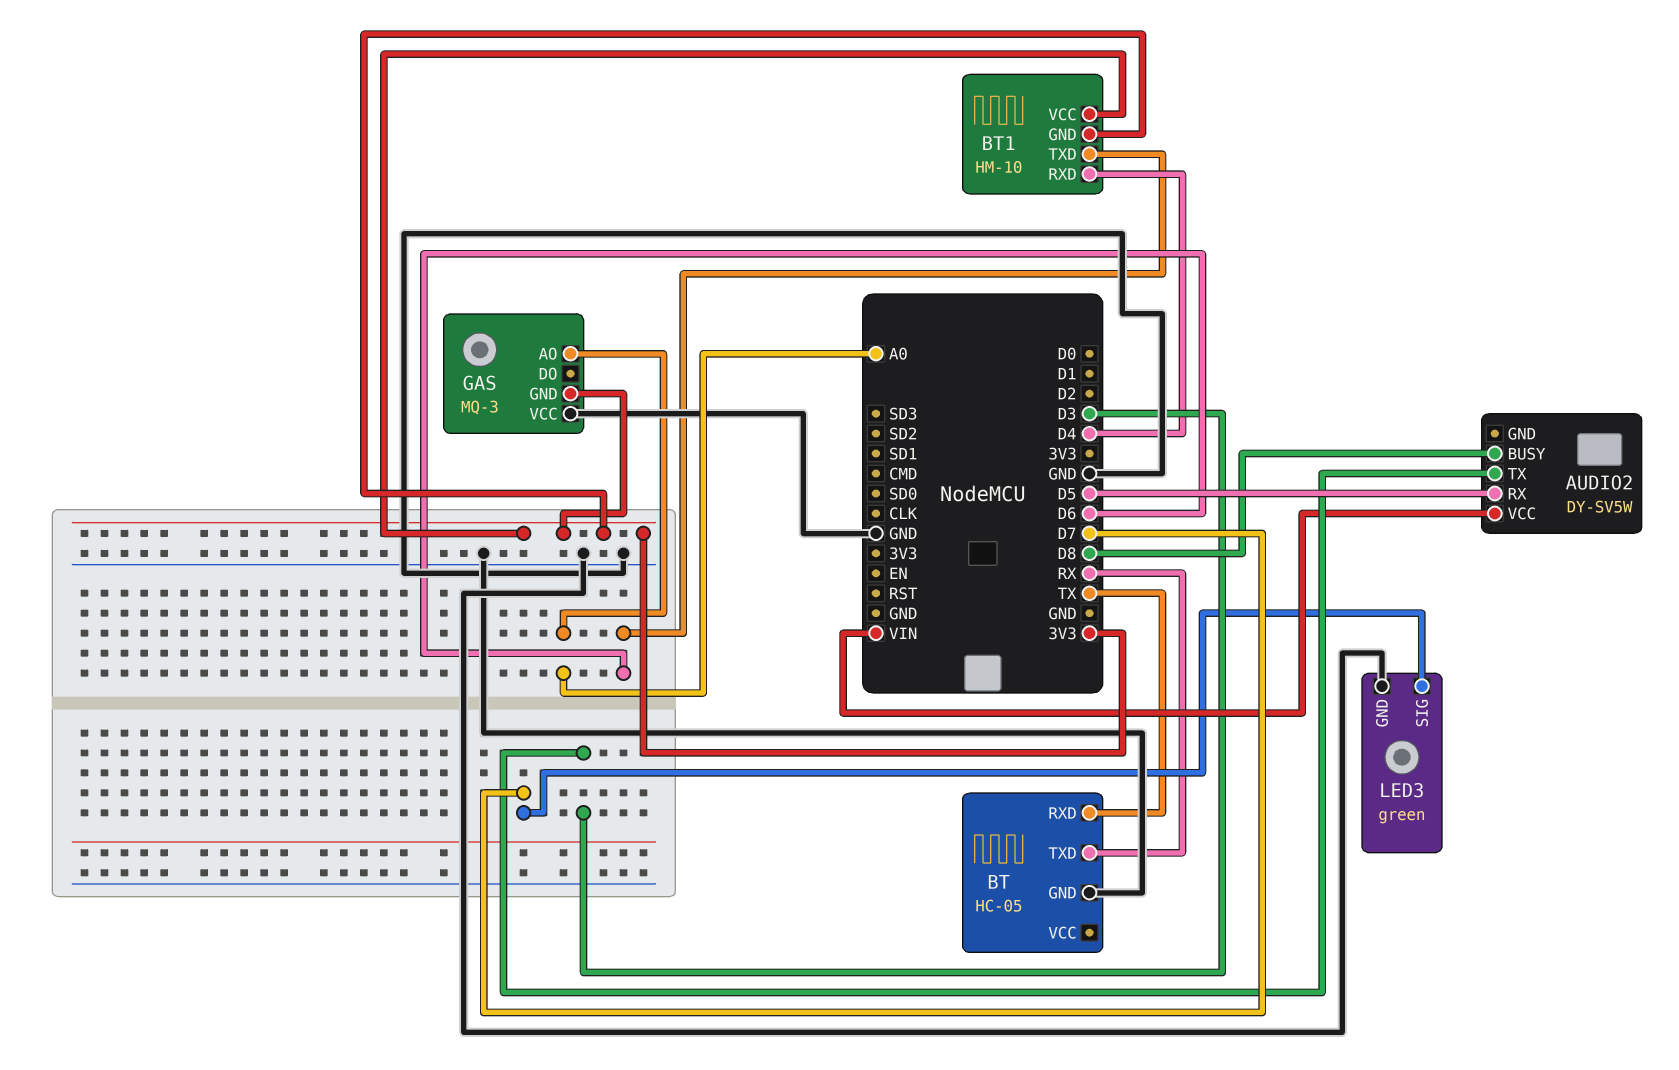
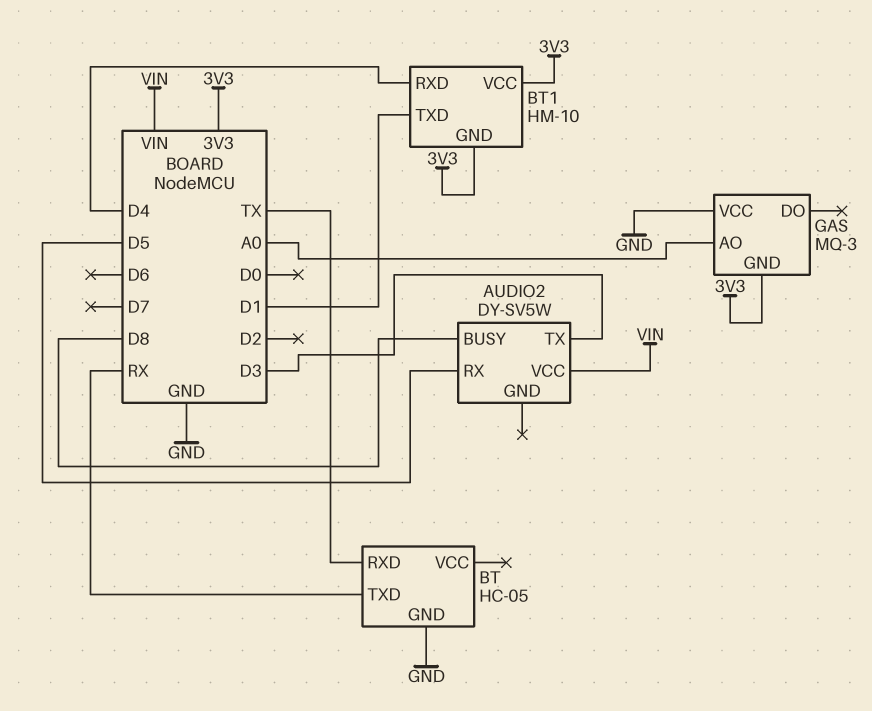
BT1 pin TXD: D6 -> D1
LED3: green -> none
LED3 pin GND: GND -> none
LED3 pin SIG: D7 -> none

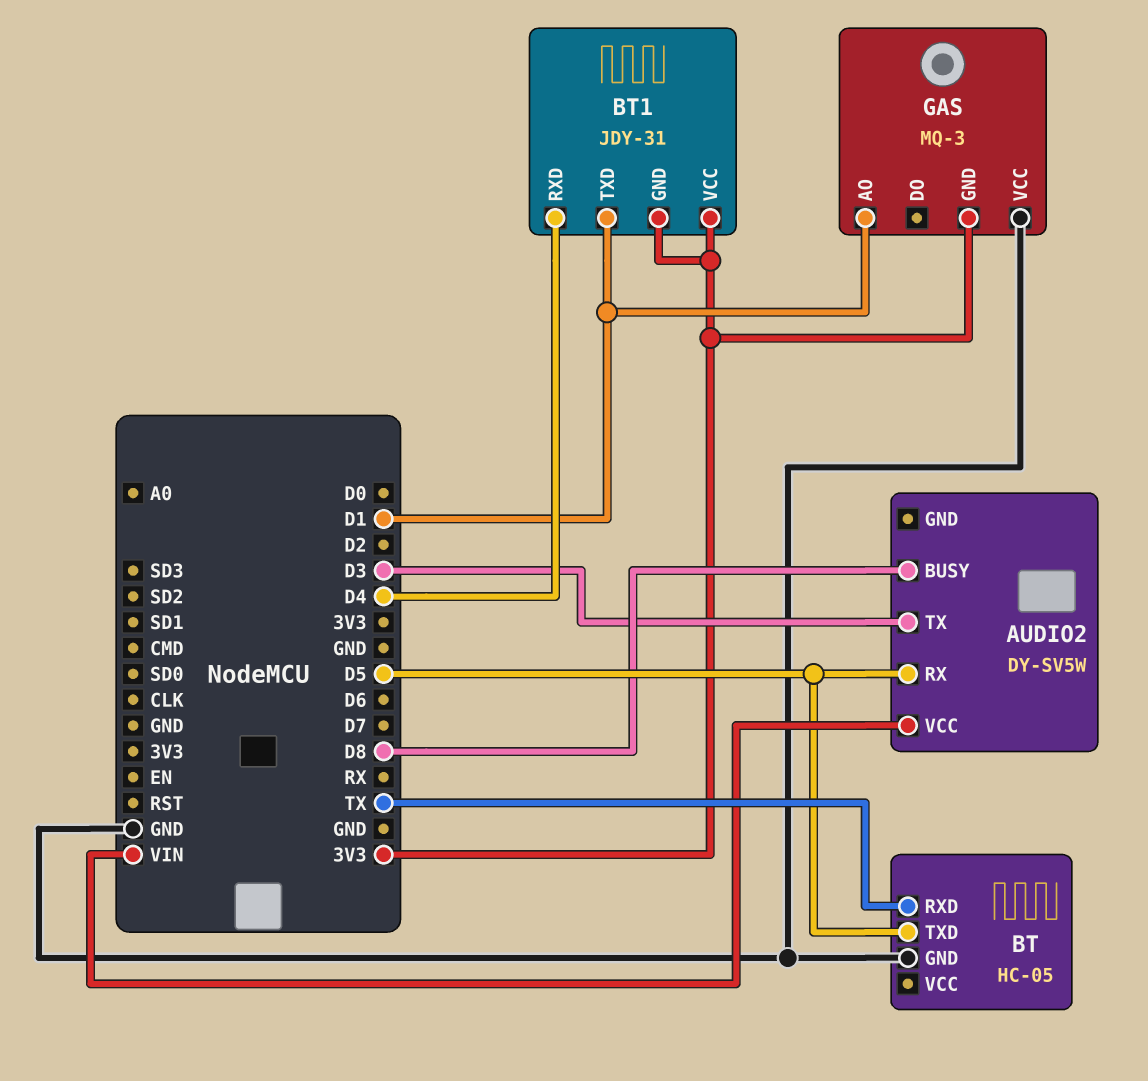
BT pin TXD: RX -> D5
BT1: HM-10 -> JDY-31
GAS pin AO: A0 -> D1

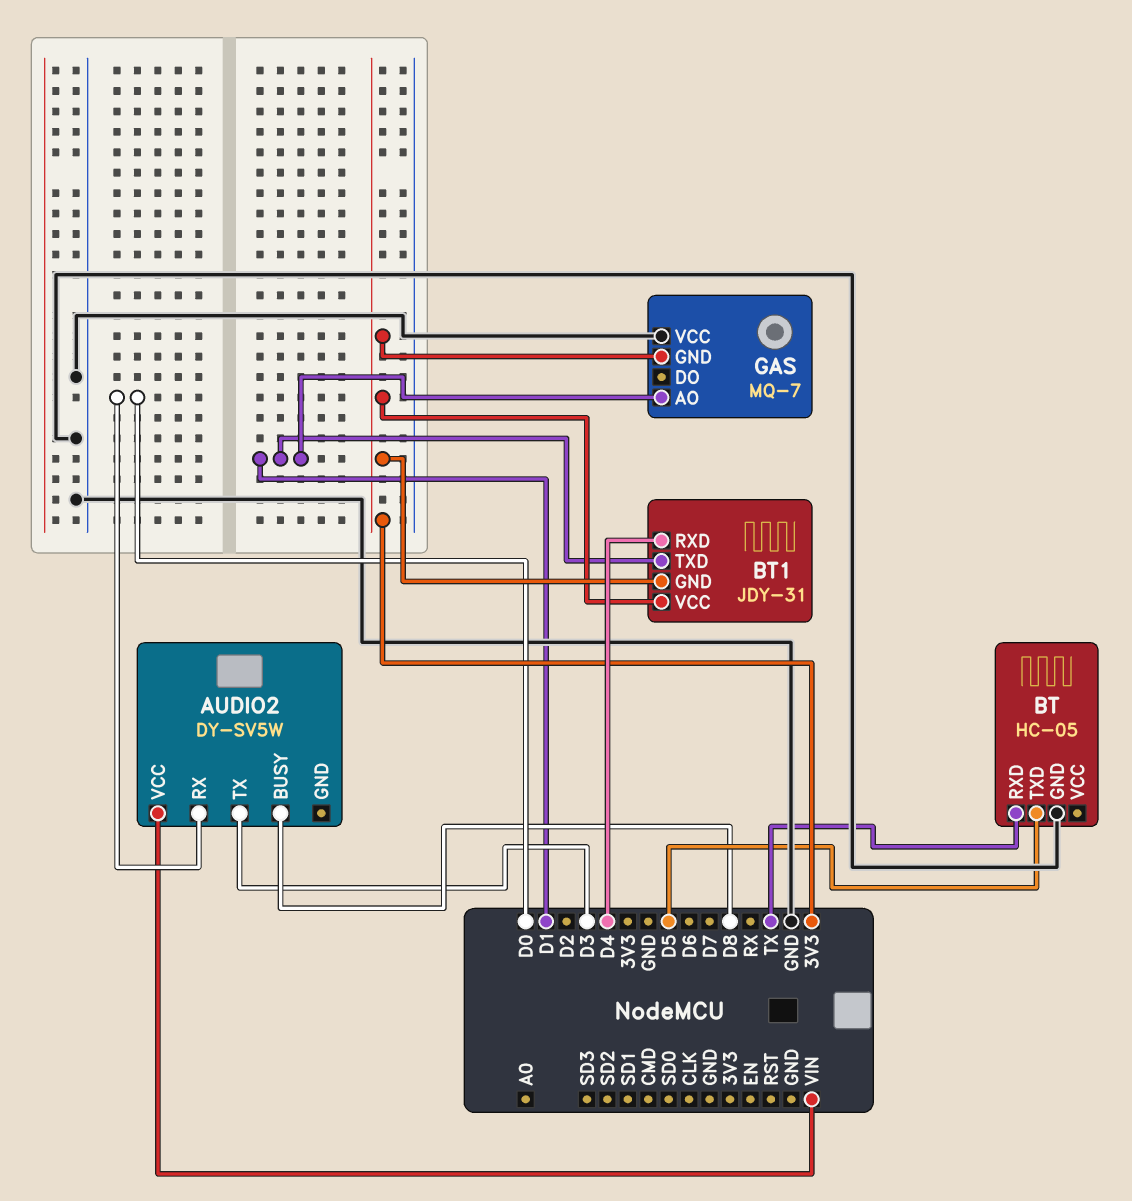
AUDIO2 pin RX: D5 -> D0
GAS: MQ-3 -> MQ-7

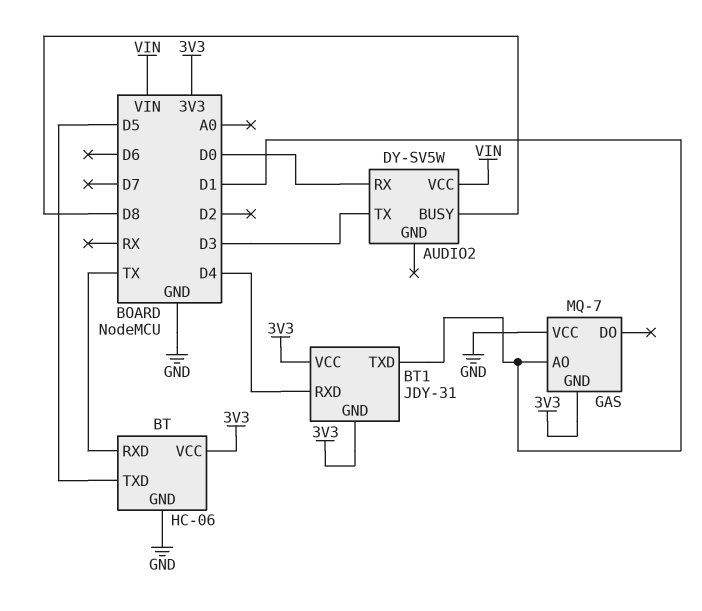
BT: HC-05 -> HC-06
BT pin VCC: none -> 3V3

